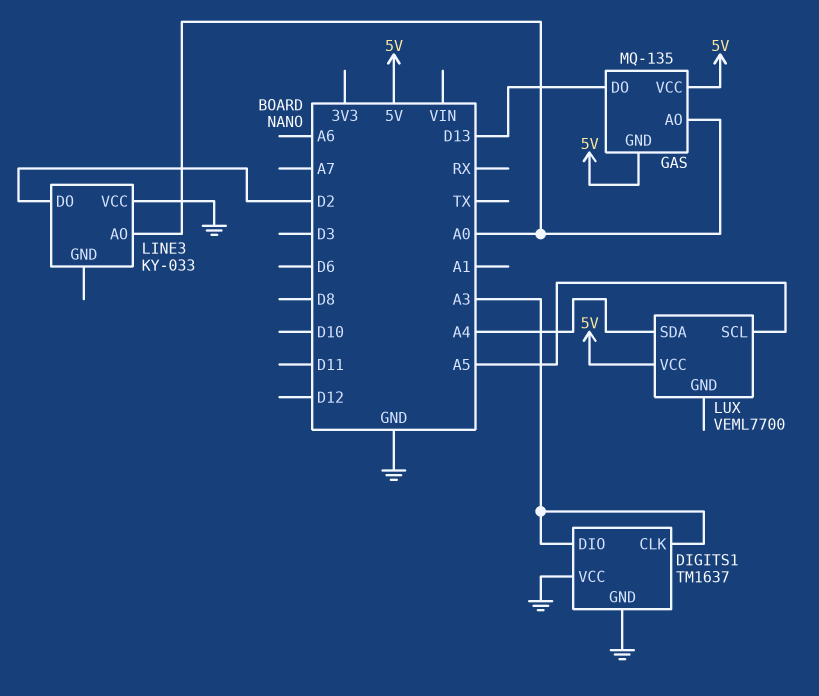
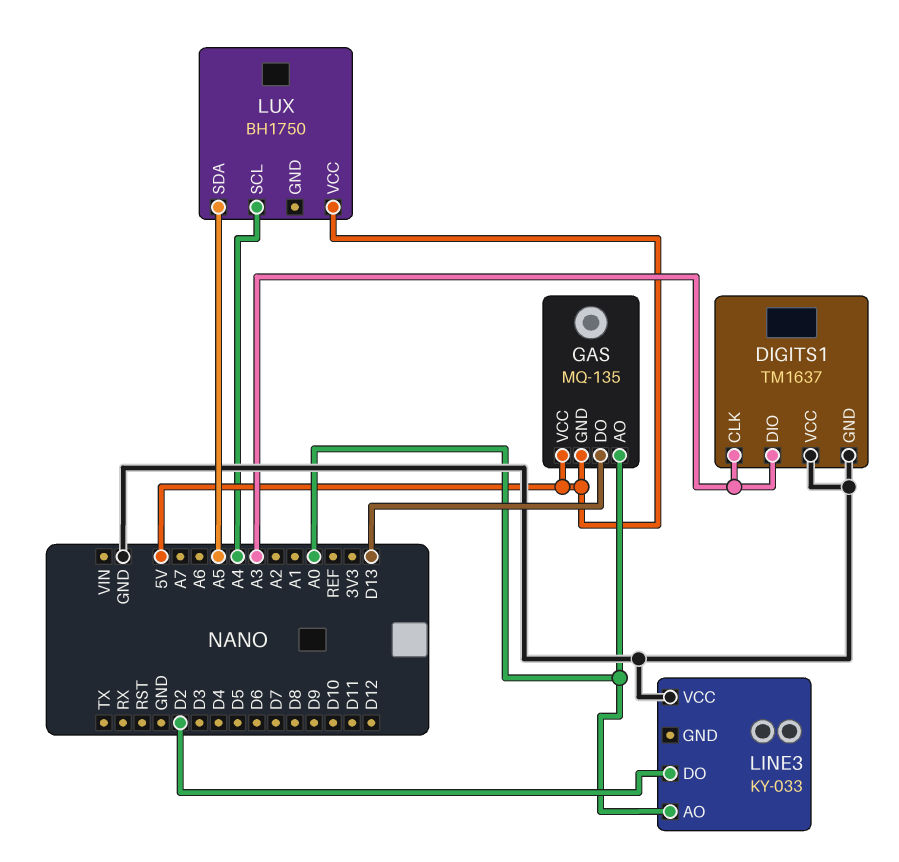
LUX: VEML7700 -> BH1750
LUX pin SCL: A5 -> A4
LUX pin SDA: A4 -> A5

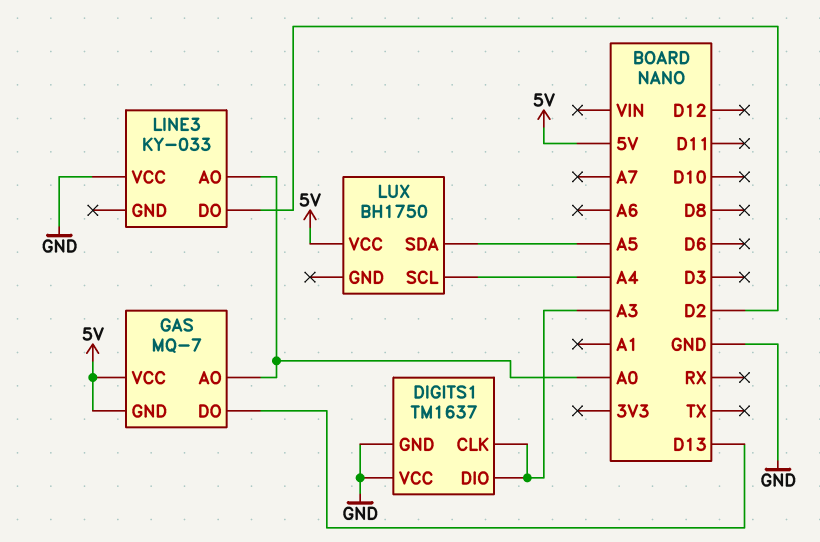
GAS: MQ-135 -> MQ-7

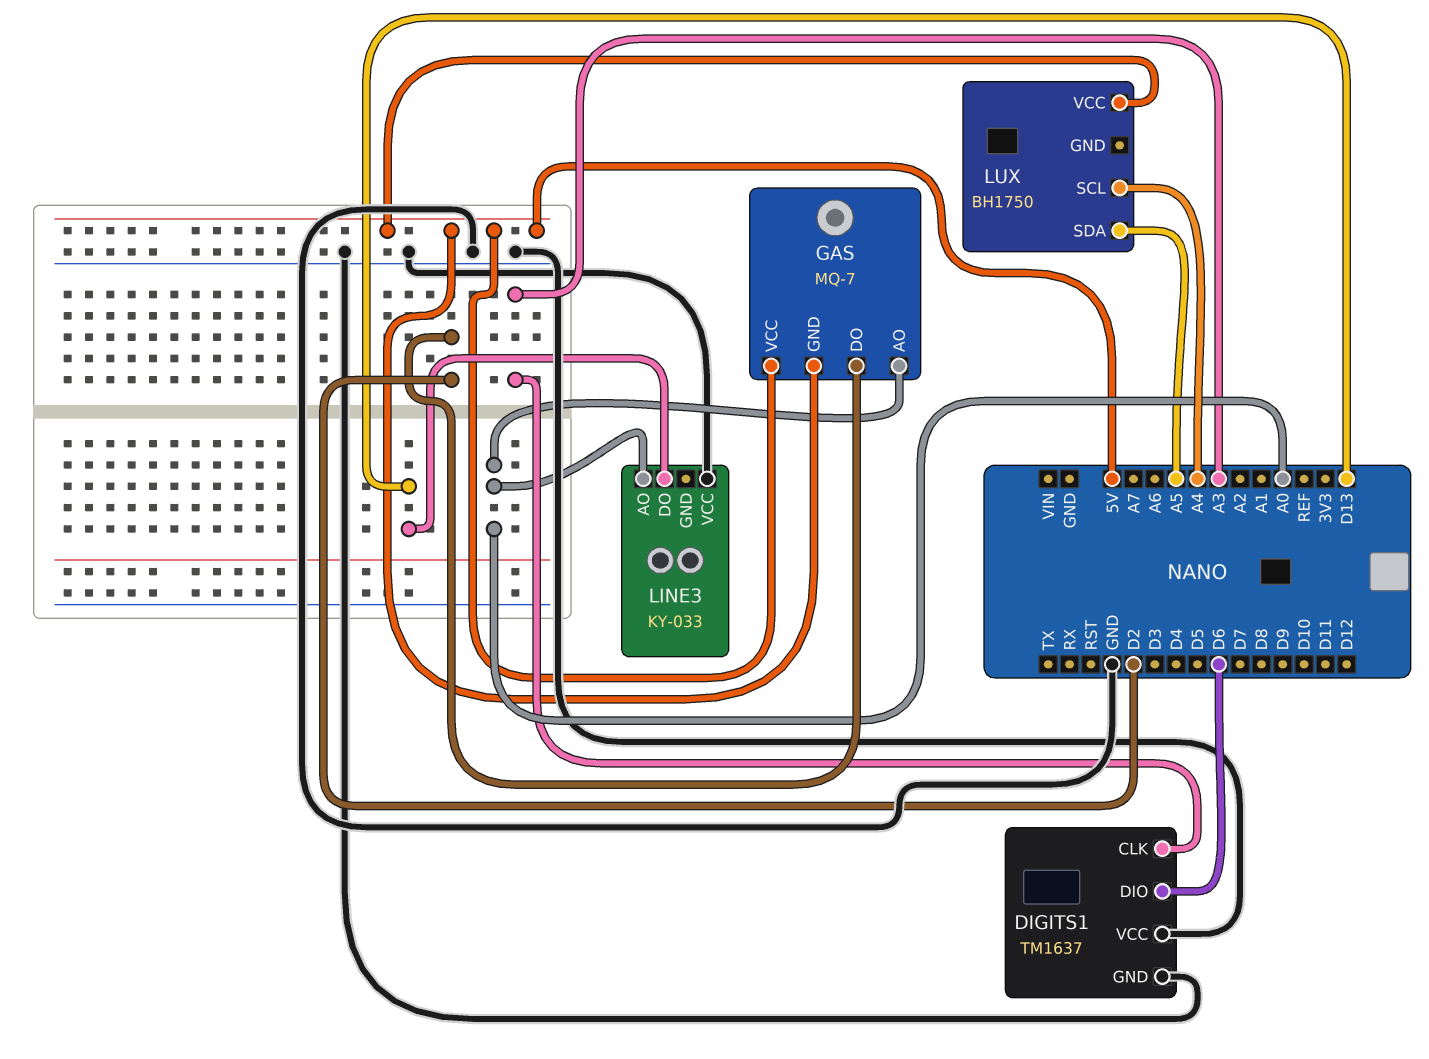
DIGITS1 pin DIO: A3 -> D6
GAS pin DO: D13 -> D2
LINE3 pin DO: D2 -> D13

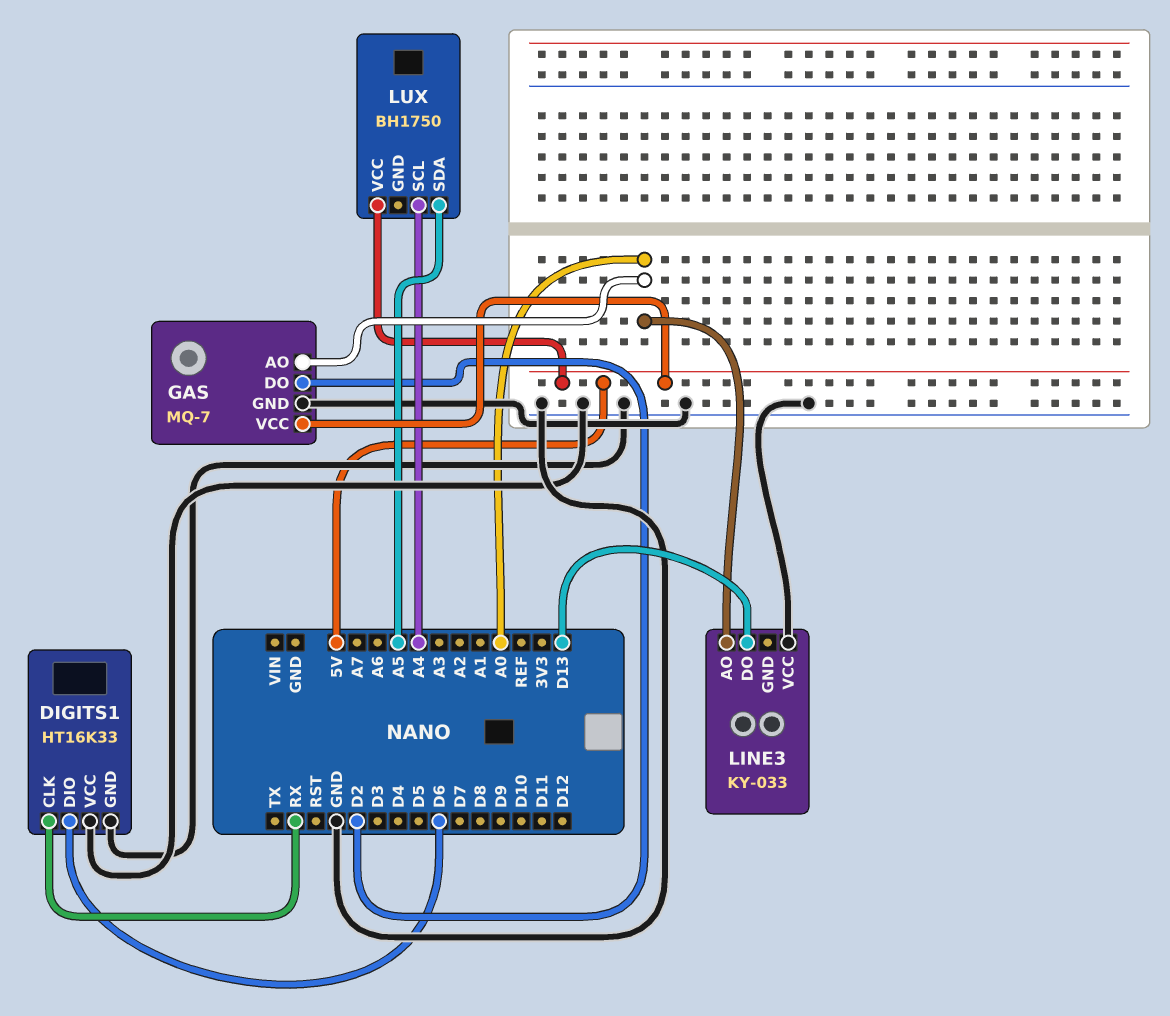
DIGITS1: TM1637 -> HT16K33
DIGITS1 pin CLK: A3 -> RX
GAS pin GND: 5V -> GND

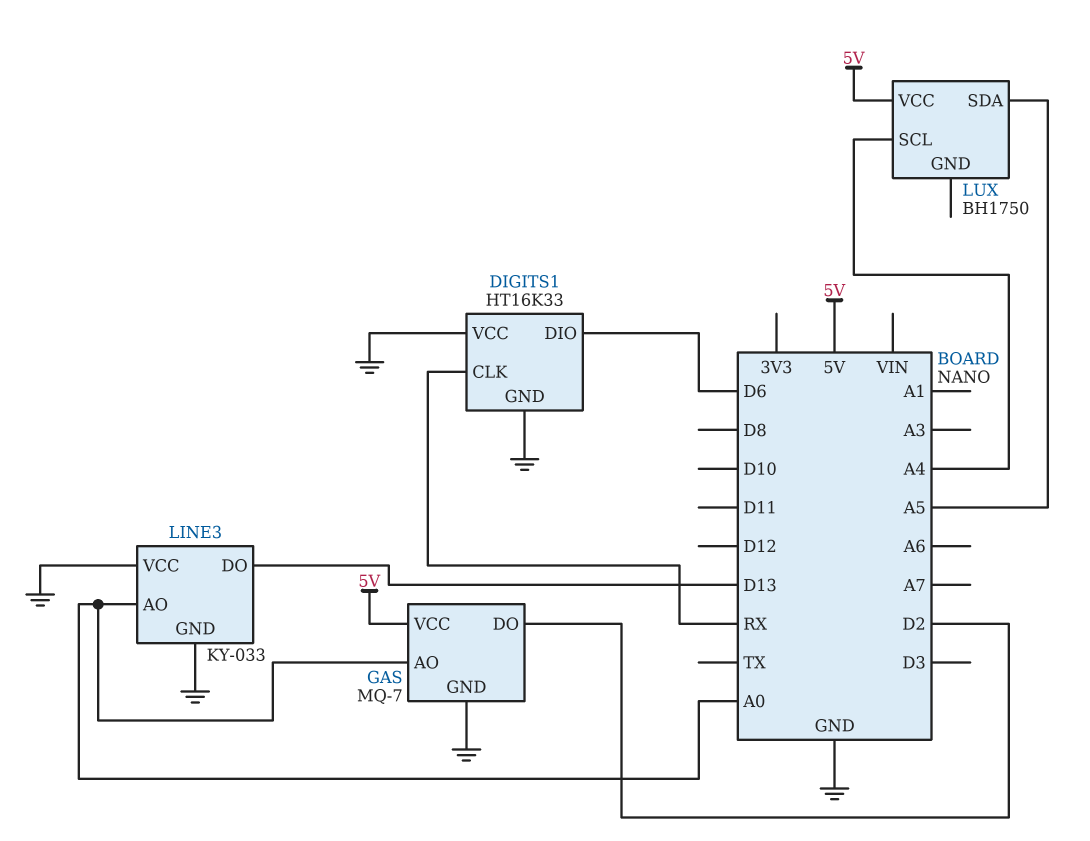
LINE3 pin GND: none -> GND

